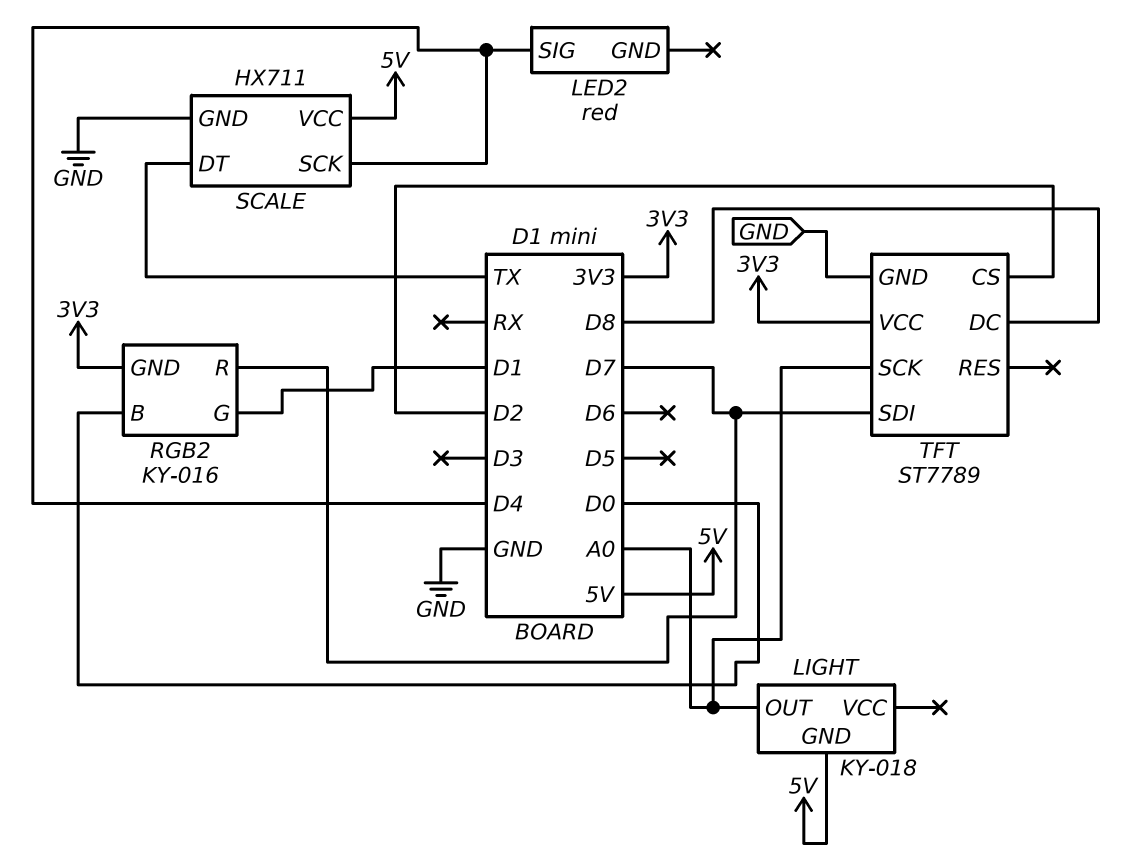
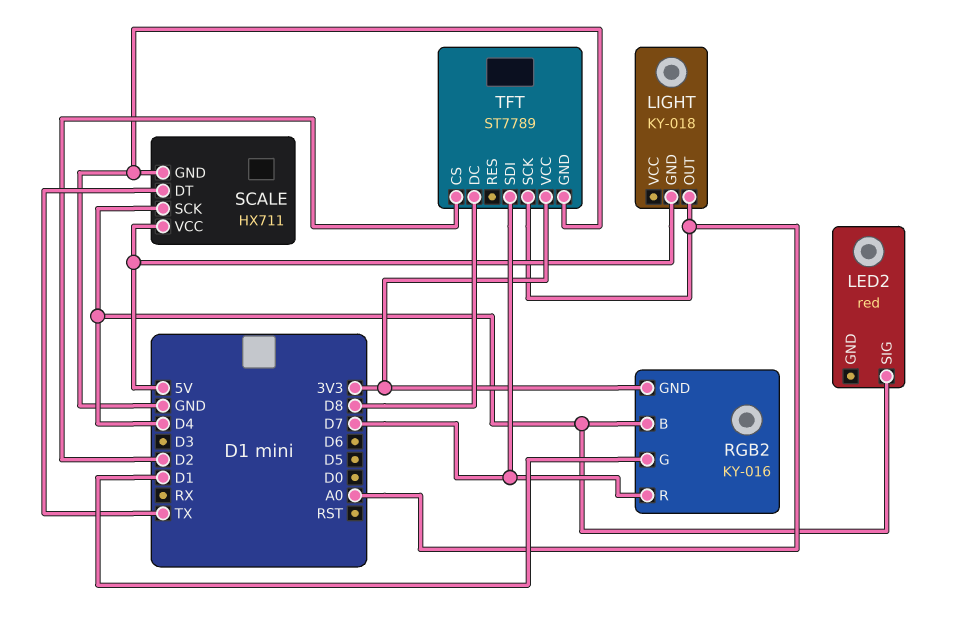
RGB2 pin B: D0 -> D4

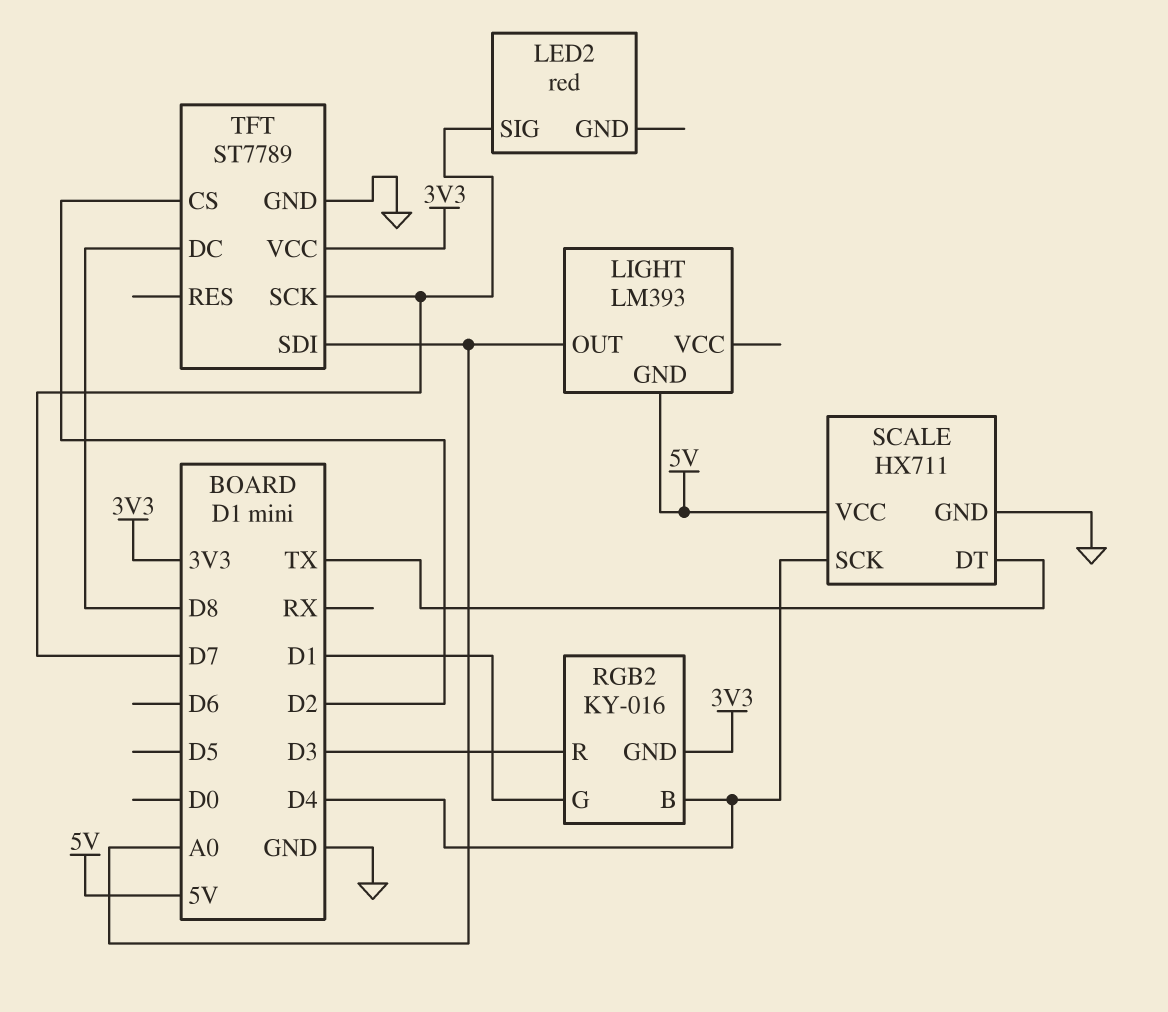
LED2 pin SIG: D4 -> D7
LIGHT: KY-018 -> LM393
RGB2 pin R: D7 -> D3
TFT pin SCK: A0 -> D7
TFT pin SDI: D7 -> A0

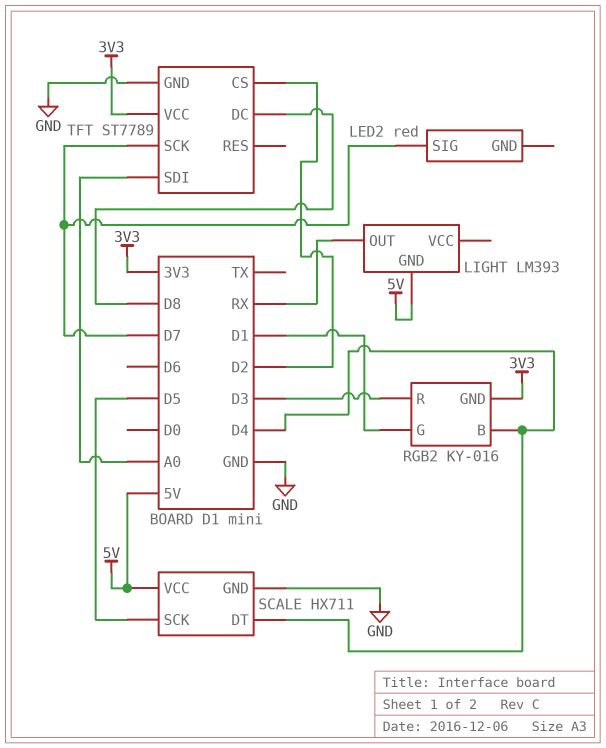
LIGHT pin OUT: A0 -> RX
SCALE pin DT: TX -> D4
SCALE pin SCK: D4 -> D5

